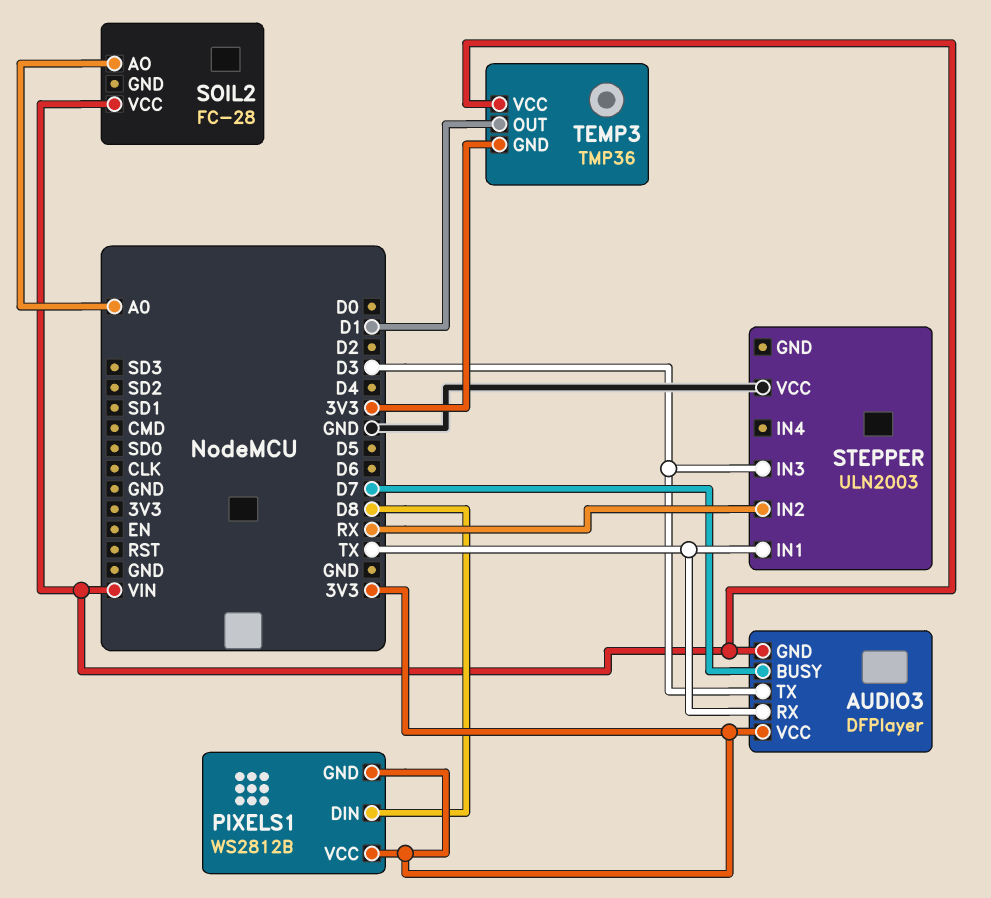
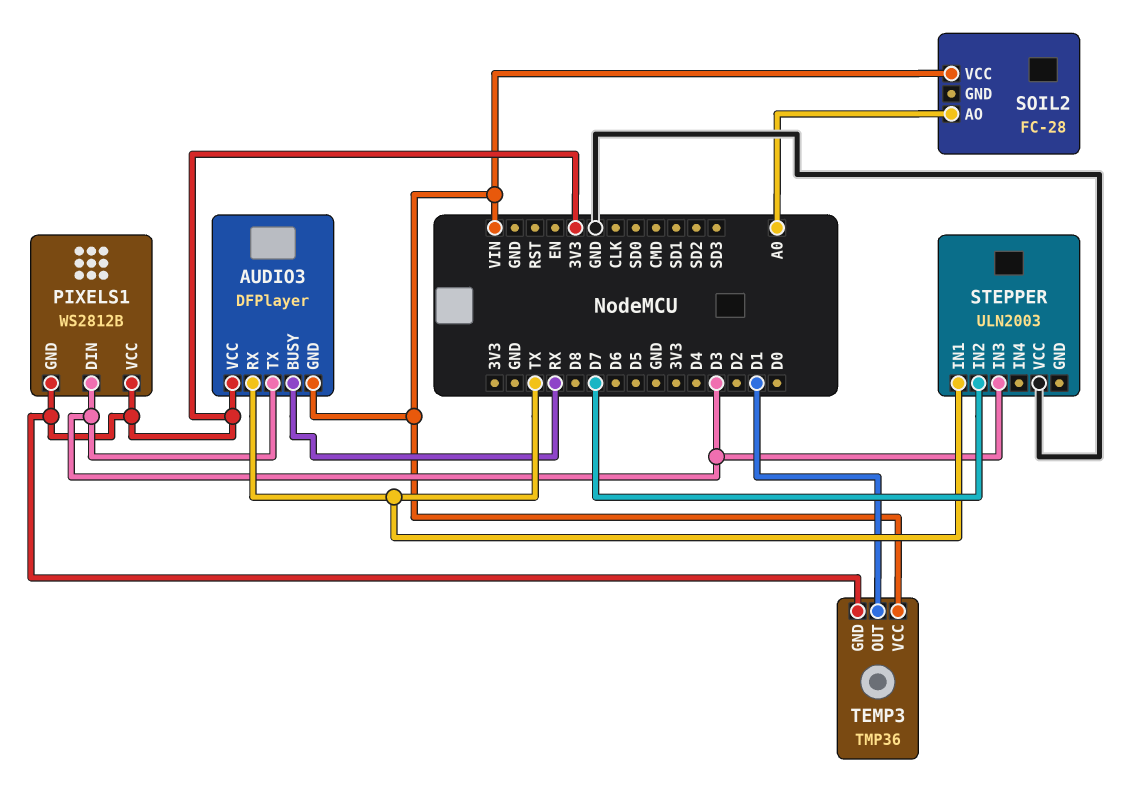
AUDIO3 pin BUSY: D7 -> RX
PIXELS1 pin DIN: D8 -> D3
STEPPER pin IN2: RX -> D7

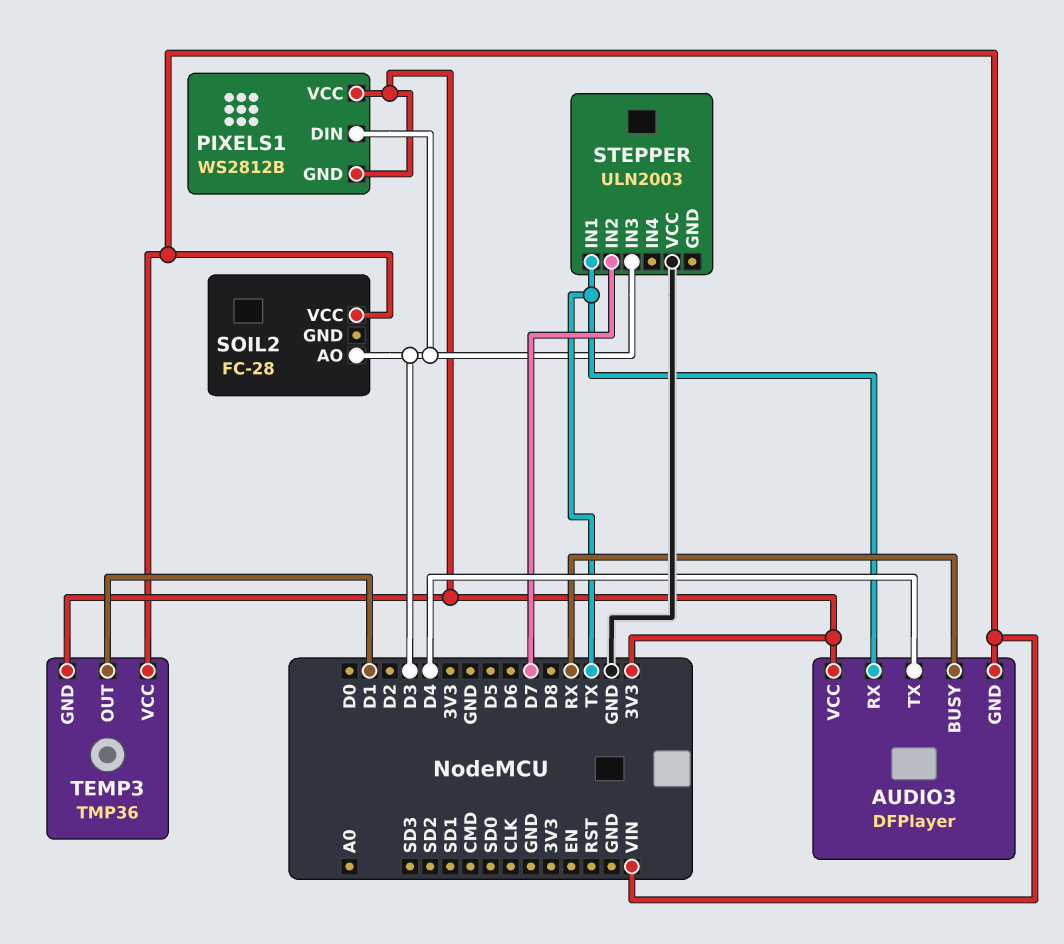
AUDIO3 pin TX: D3 -> D4
SOIL2 pin AO: A0 -> D3

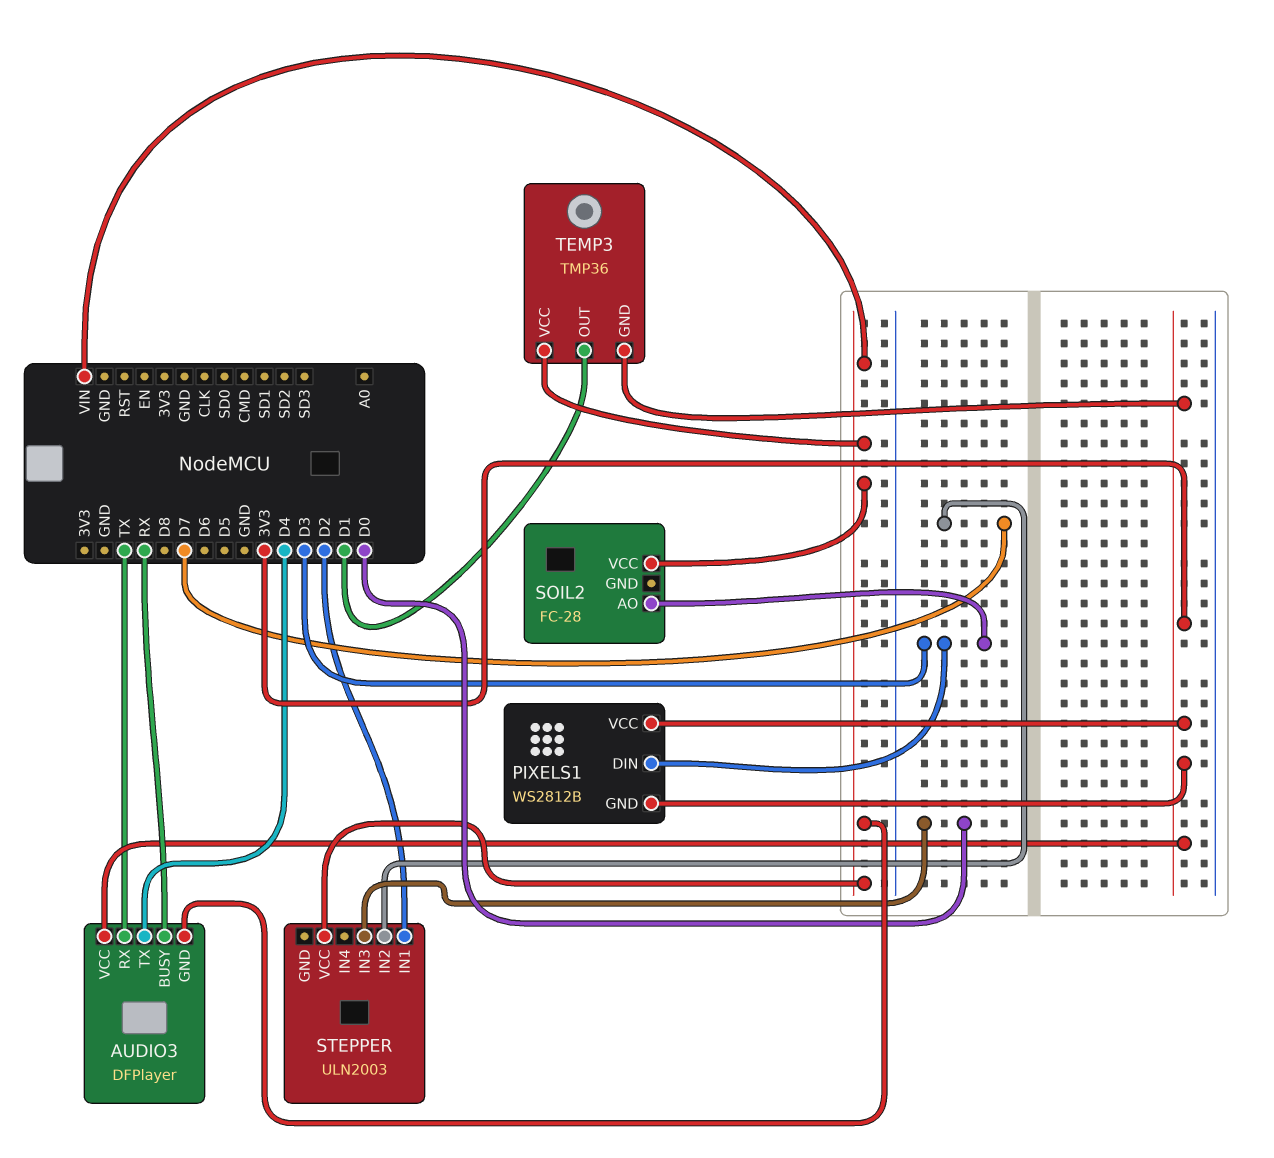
STEPPER pin IN1: TX -> D2
STEPPER pin IN3: D3 -> D0
STEPPER pin VCC: GND -> VIN

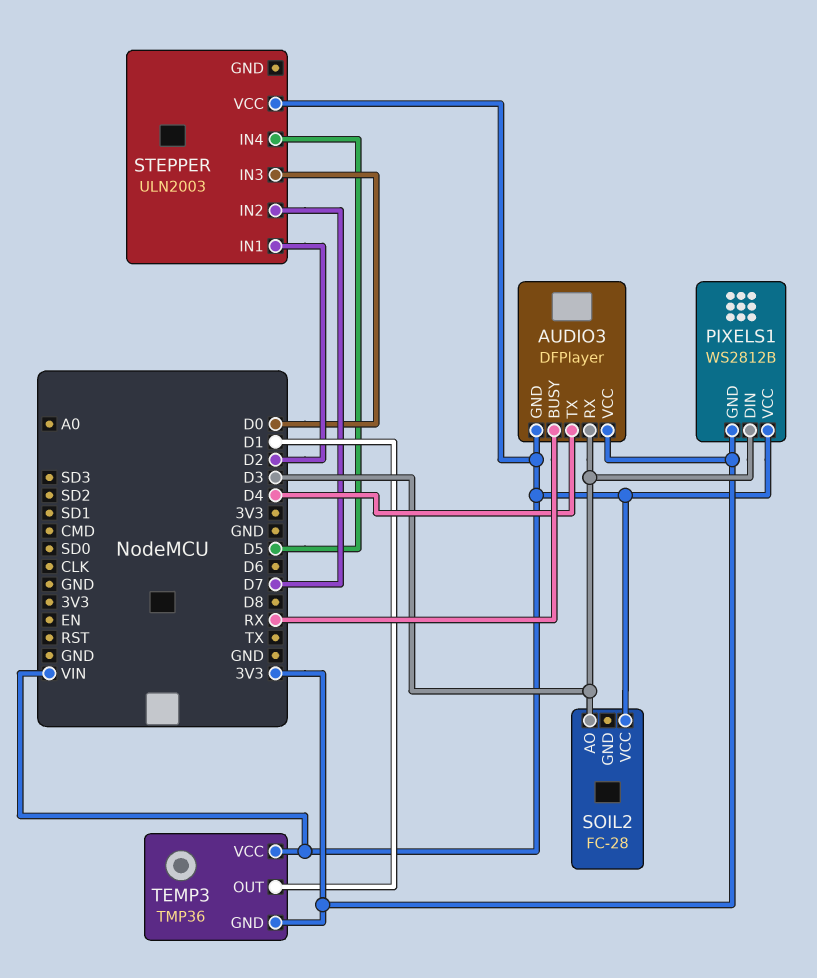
AUDIO3 pin RX: TX -> D3
PIXELS1 pin VCC: 3V3 -> VIN
STEPPER pin IN4: none -> D5

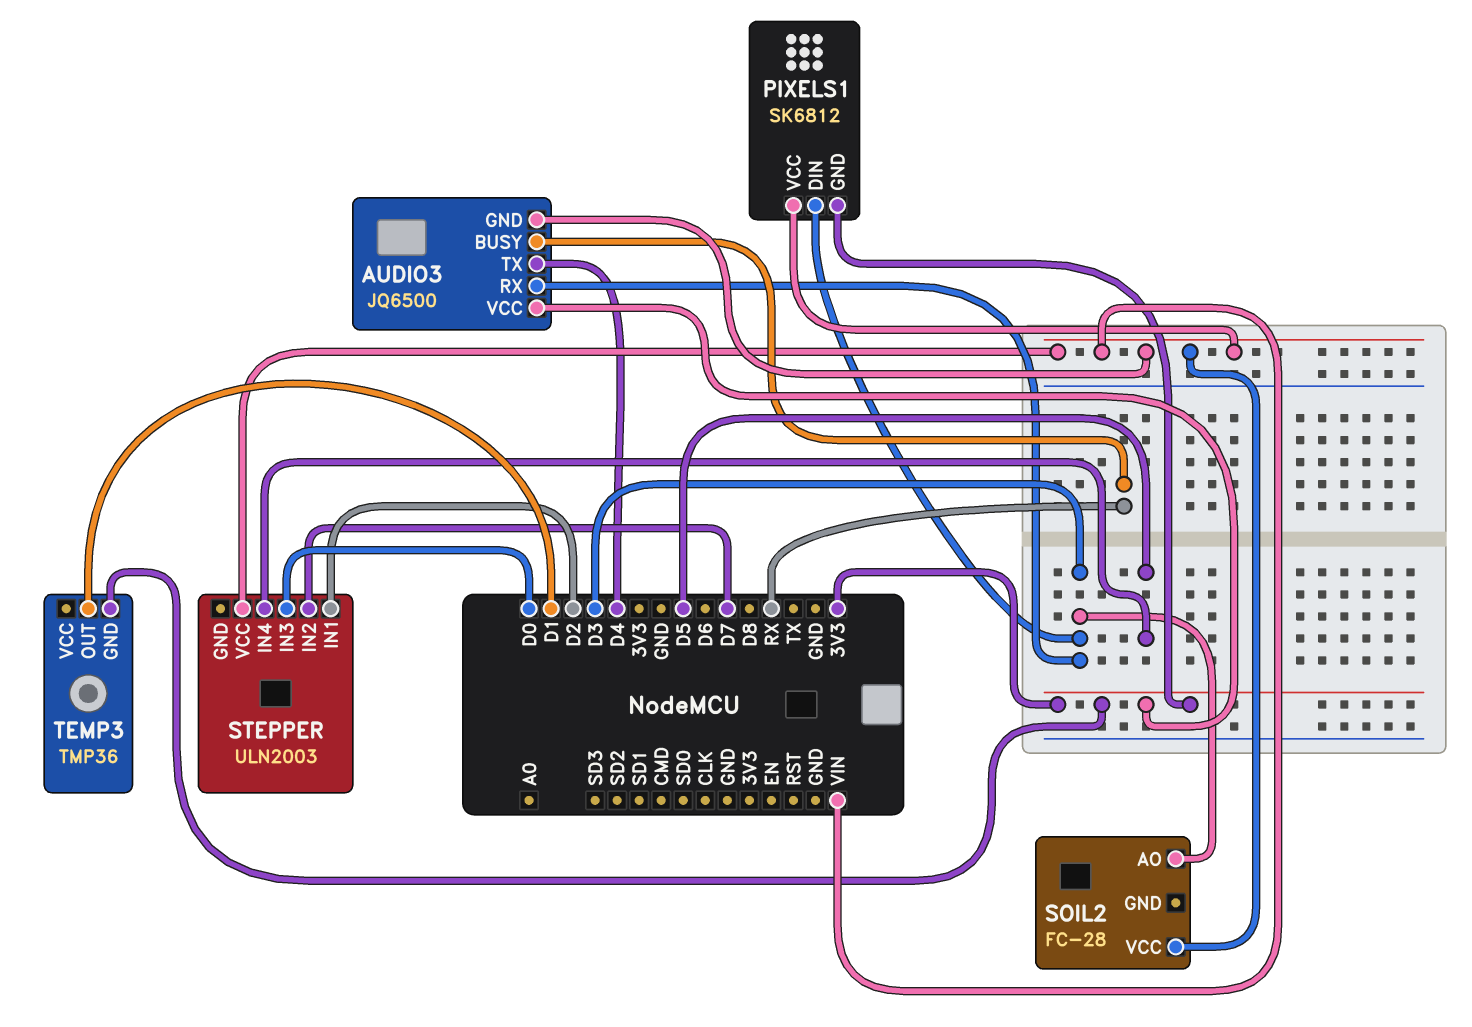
AUDIO3: DFPlayer -> JQ6500
PIXELS1: WS2812B -> SK6812
TEMP3 pin VCC: VIN -> none

